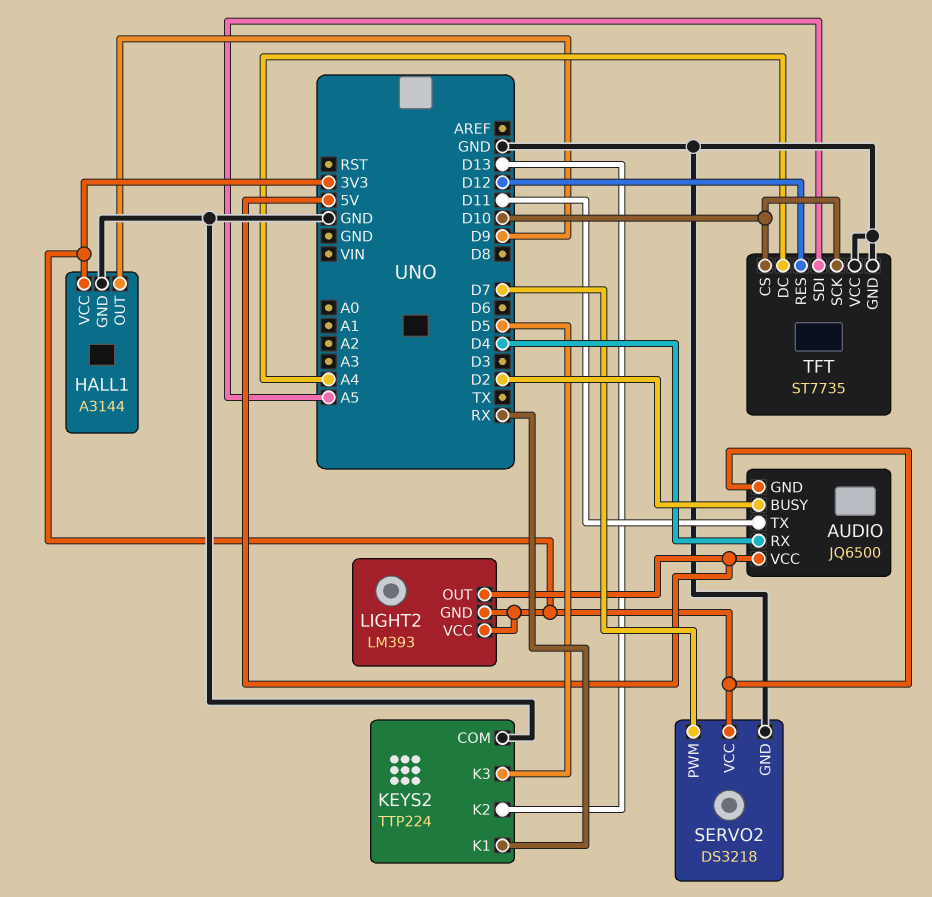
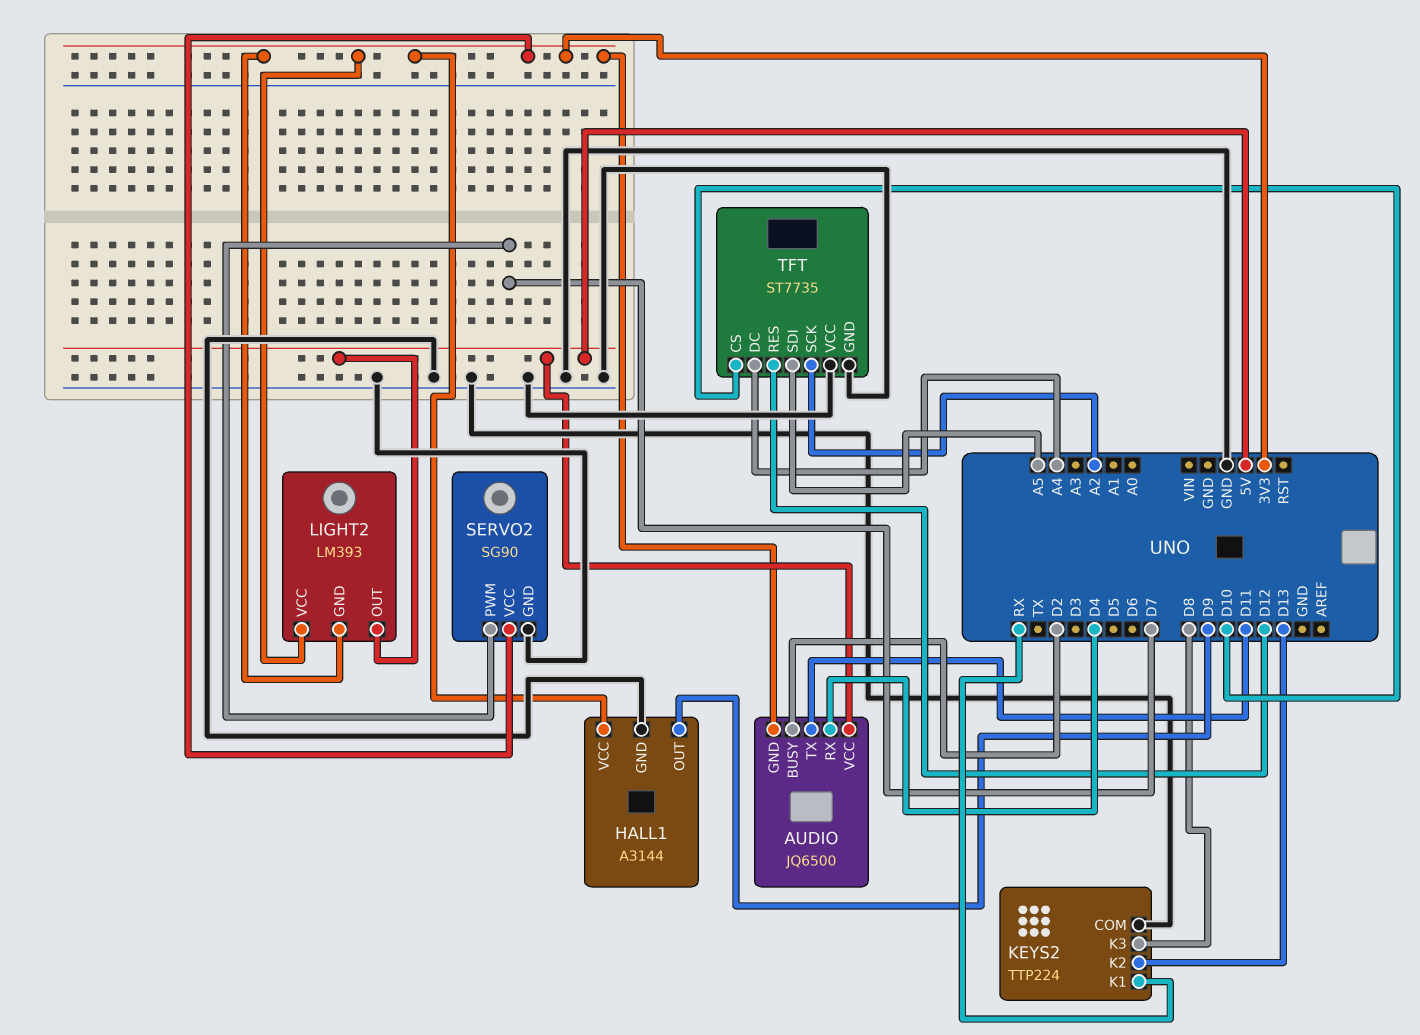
KEYS2 pin K3: D5 -> D8
SERVO2: DS3218 -> SG90
TFT pin SCK: D10 -> A2

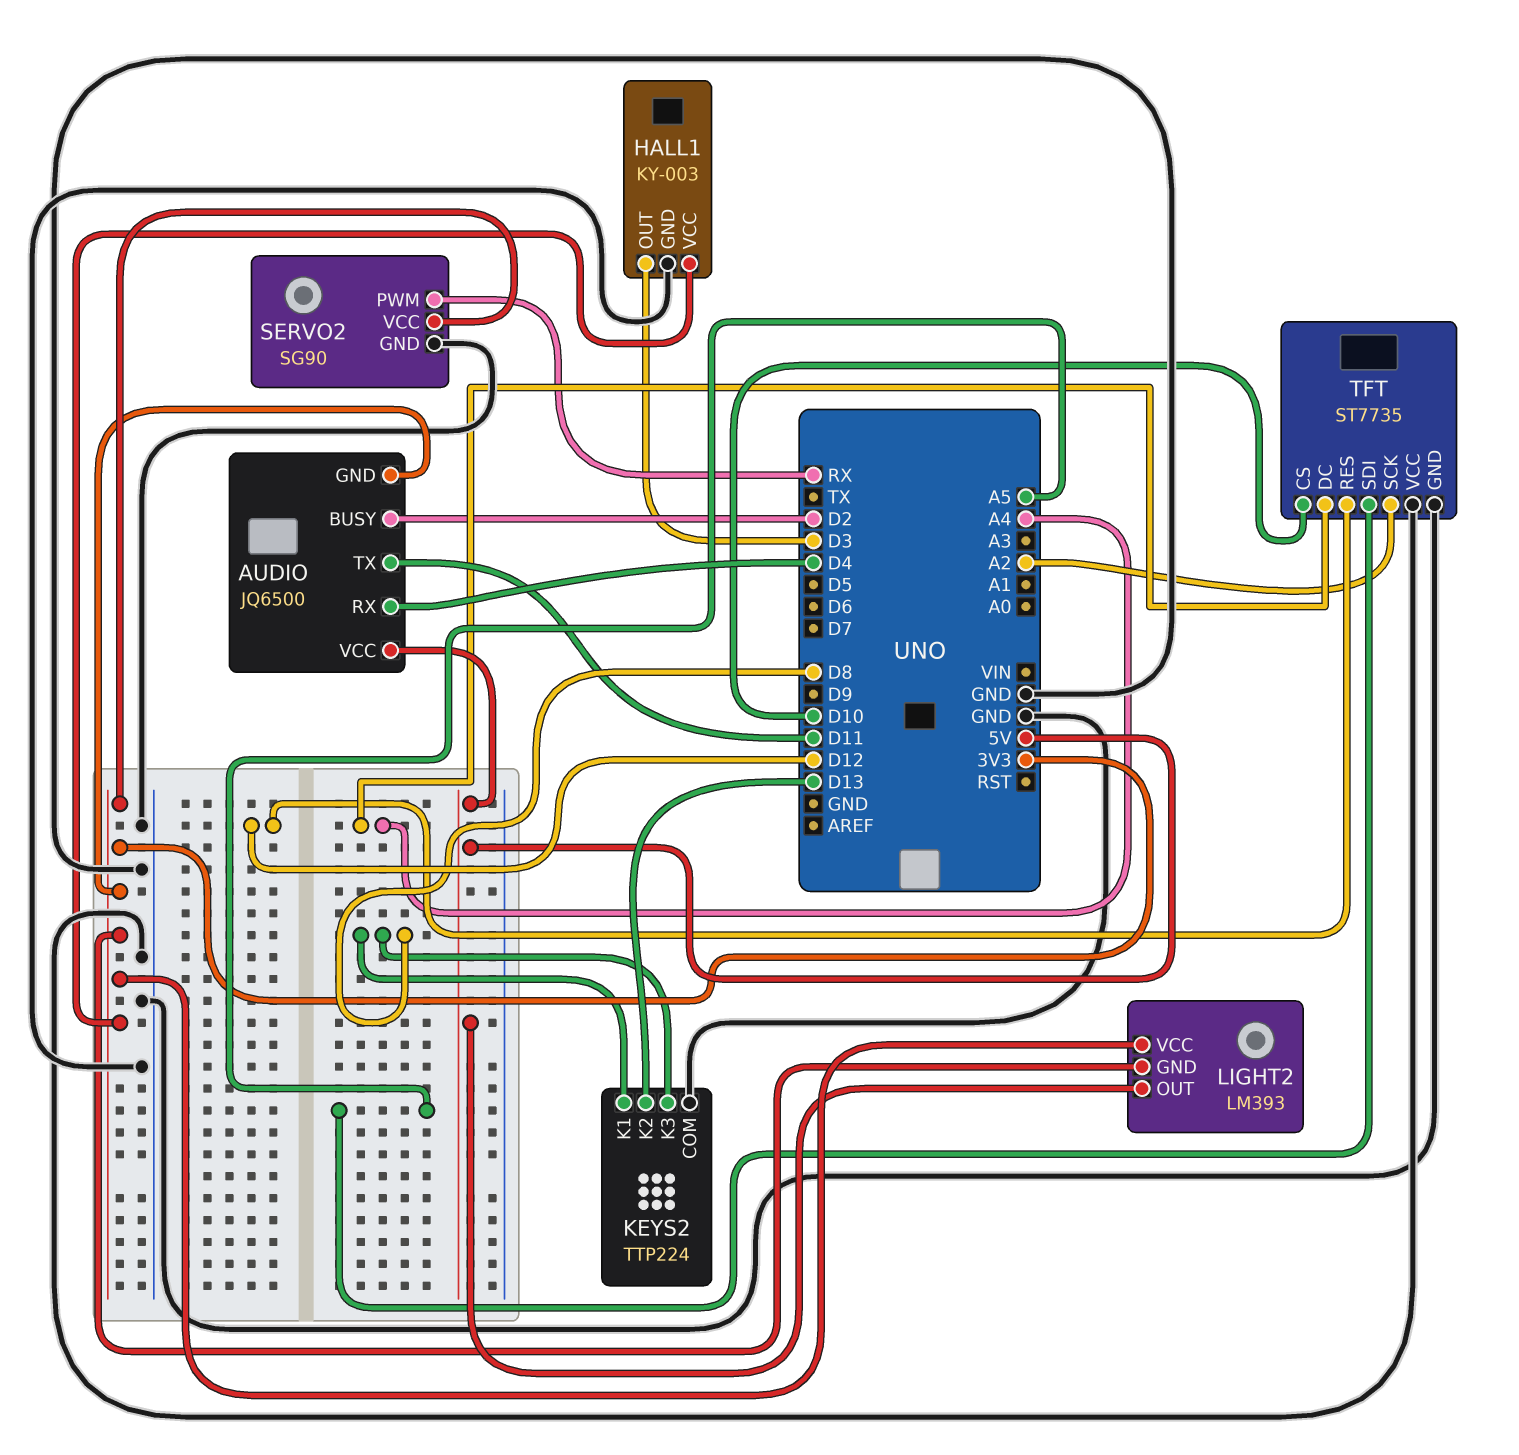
HALL1: A3144 -> KY-003
HALL1 pin OUT: D9 -> D3
KEYS2 pin K1: RX -> D8
SERVO2 pin PWM: D7 -> RX

